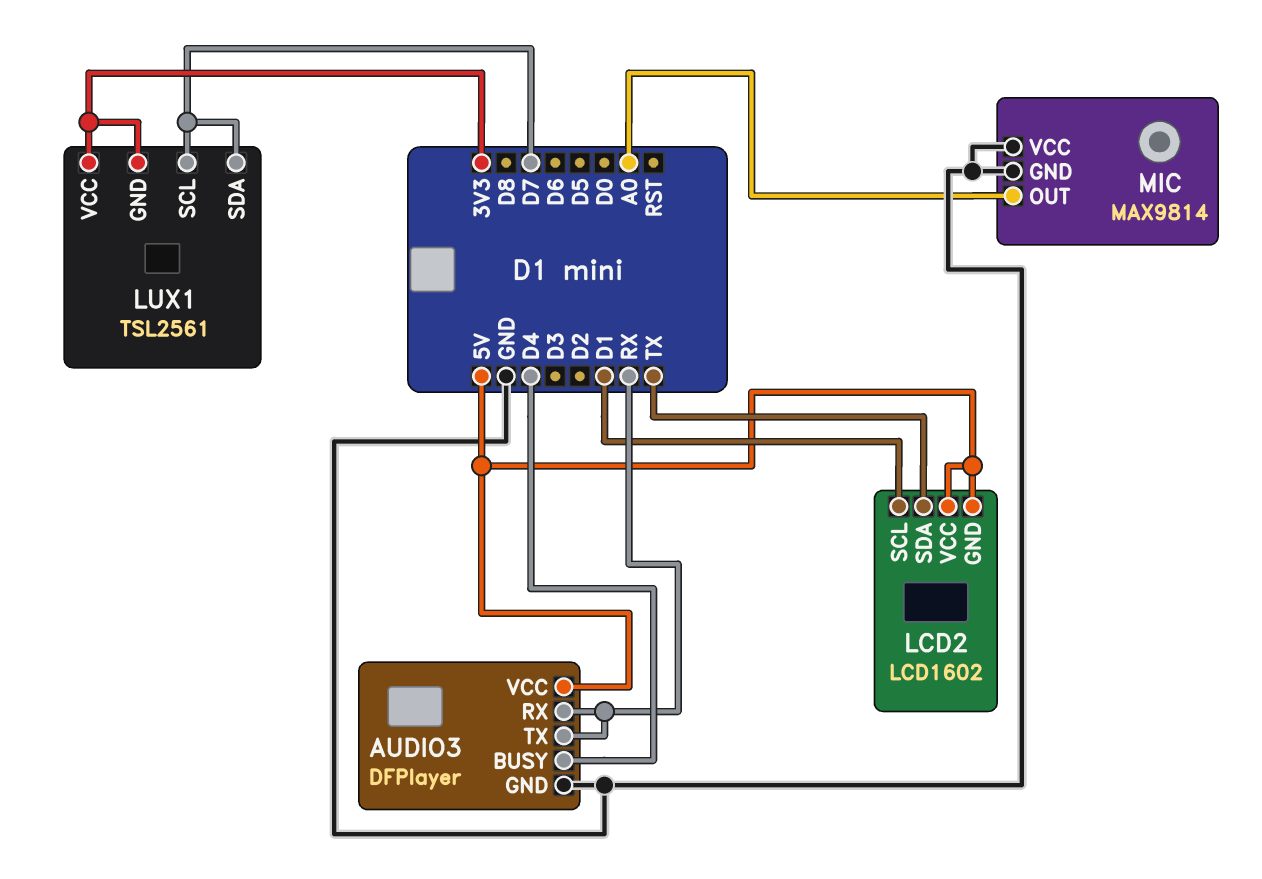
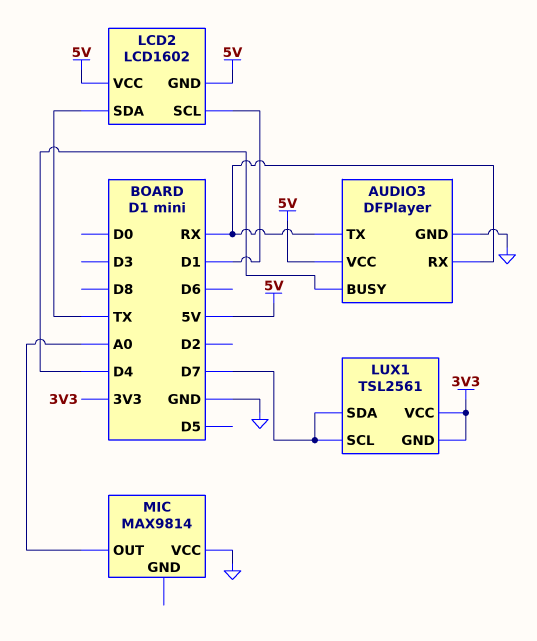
MIC pin GND: GND -> none

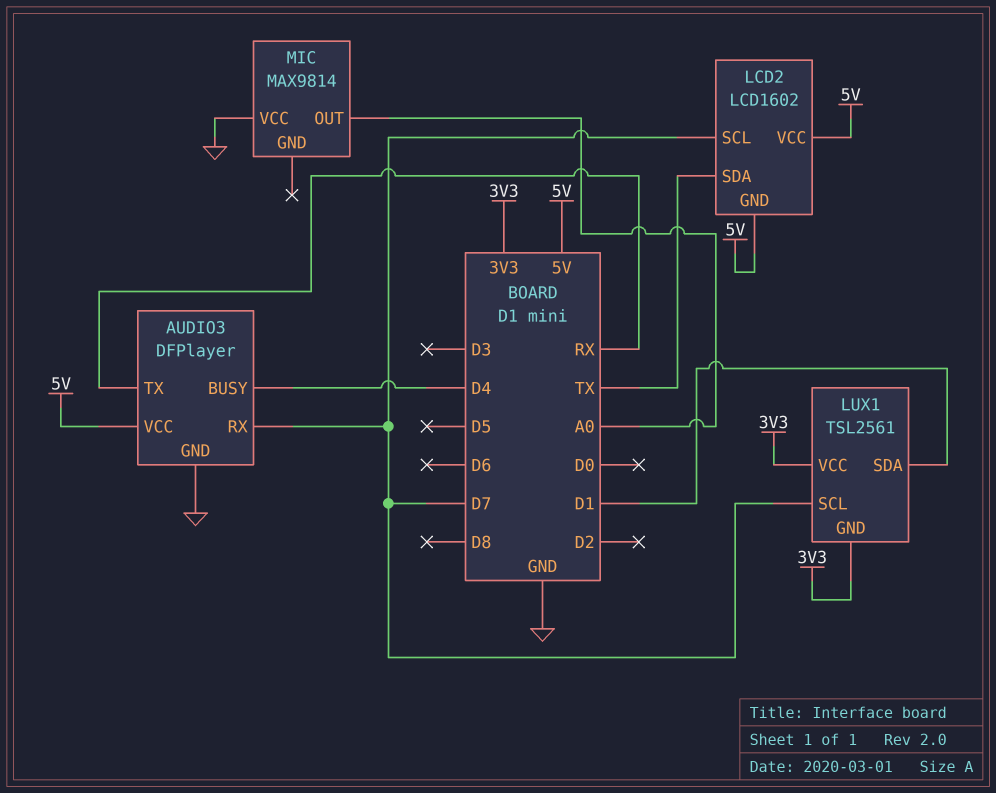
AUDIO3 pin RX: RX -> D7
LCD2 pin SCL: D1 -> D7
LUX1 pin SDA: D7 -> D1

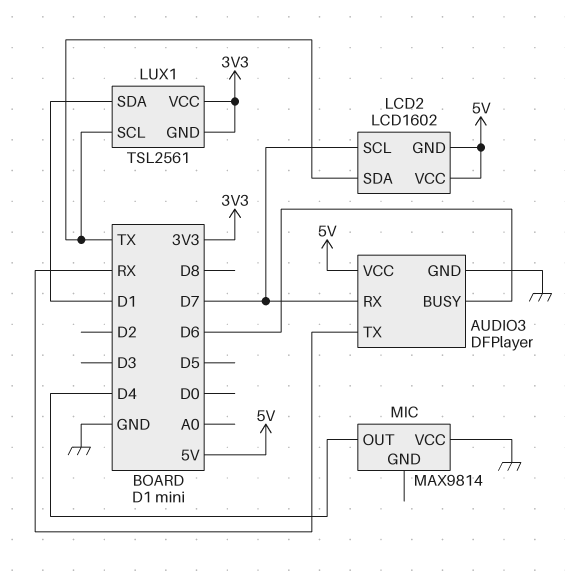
AUDIO3 pin BUSY: D4 -> D6
LUX1 pin SCL: D7 -> TX
MIC pin OUT: A0 -> D4

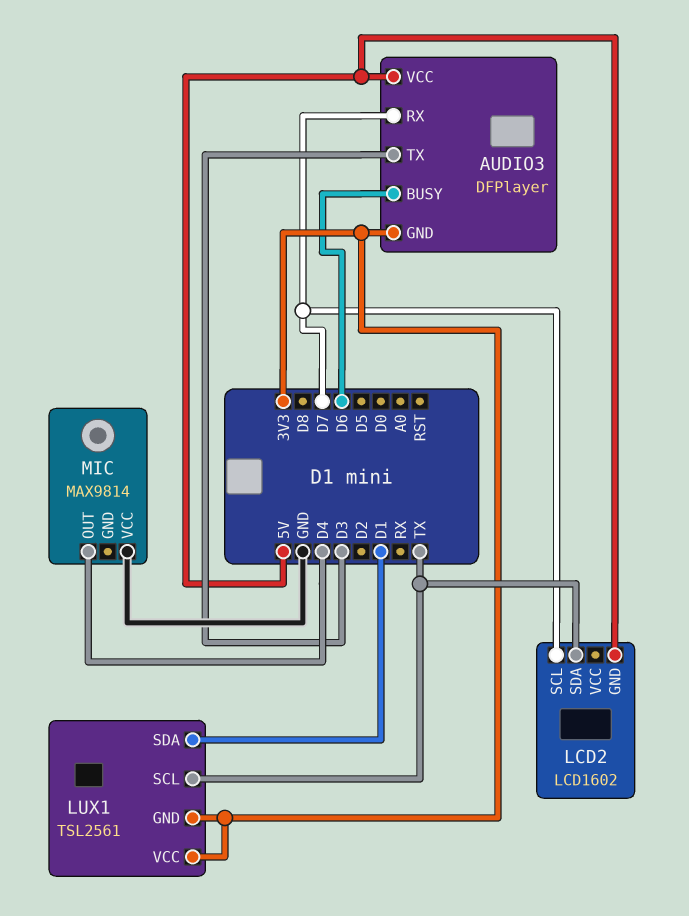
AUDIO3 pin GND: GND -> 3V3
AUDIO3 pin TX: RX -> D3
LCD2 pin VCC: 5V -> none

